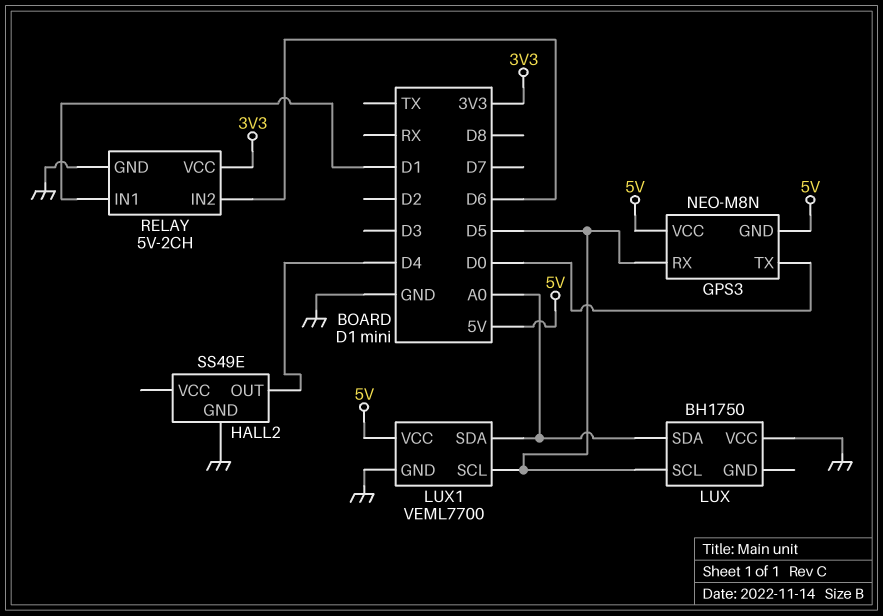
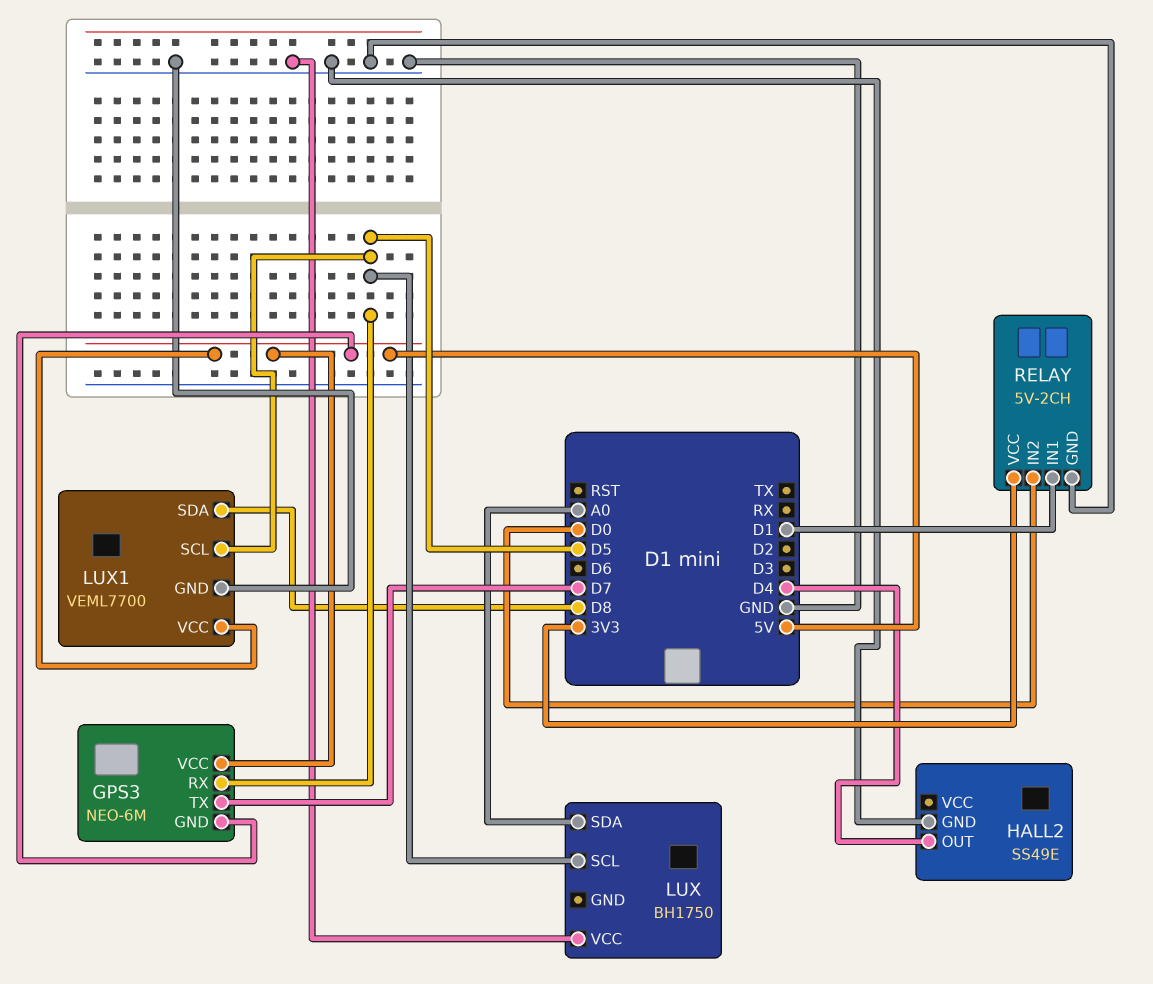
GPS3: NEO-M8N -> NEO-6M
GPS3 pin TX: D0 -> D7
LUX1 pin SDA: A0 -> D8
RELAY pin IN2: D6 -> D0

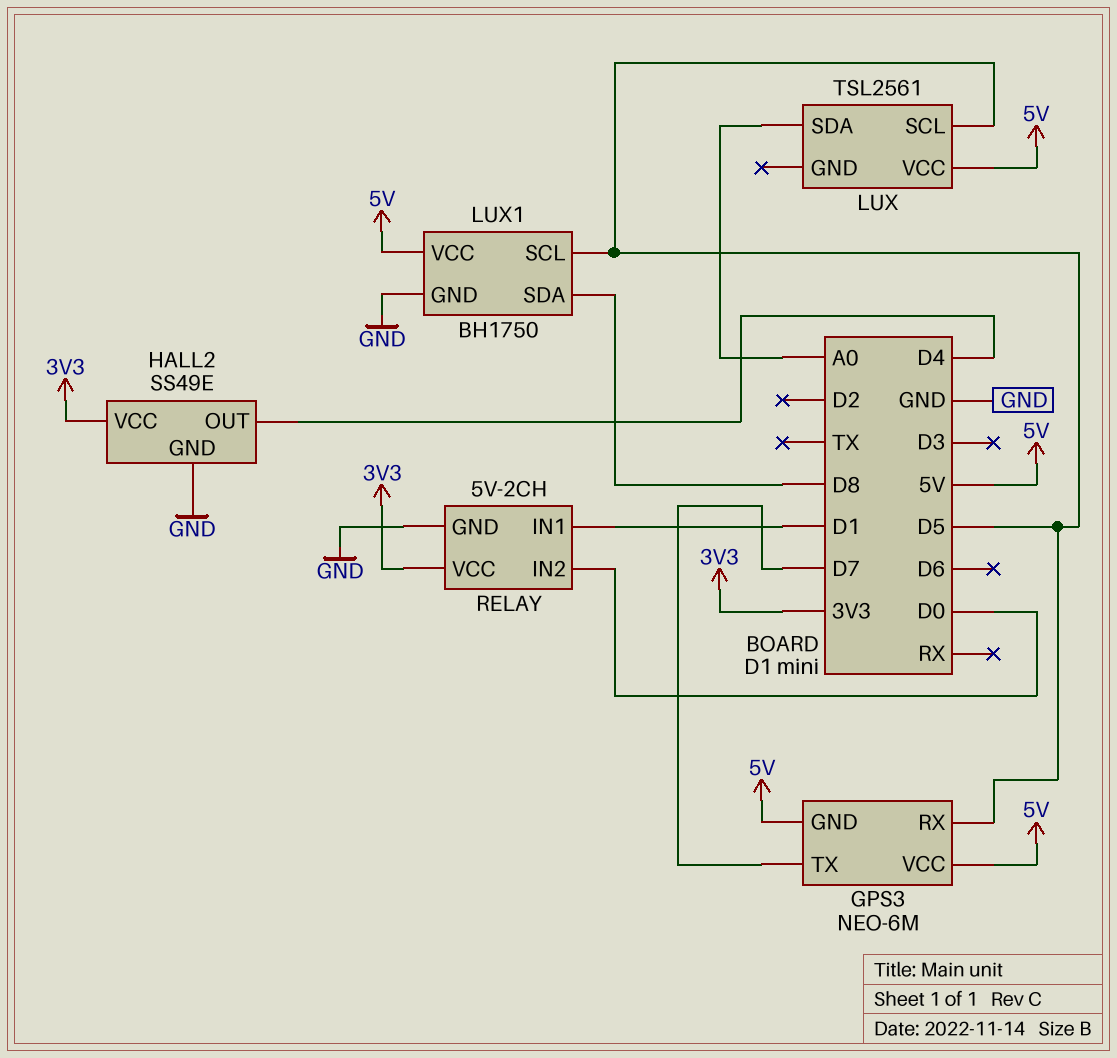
HALL2 pin VCC: none -> 3V3
LUX: BH1750 -> TSL2561
LUX pin VCC: GND -> 5V
LUX1: VEML7700 -> BH1750

